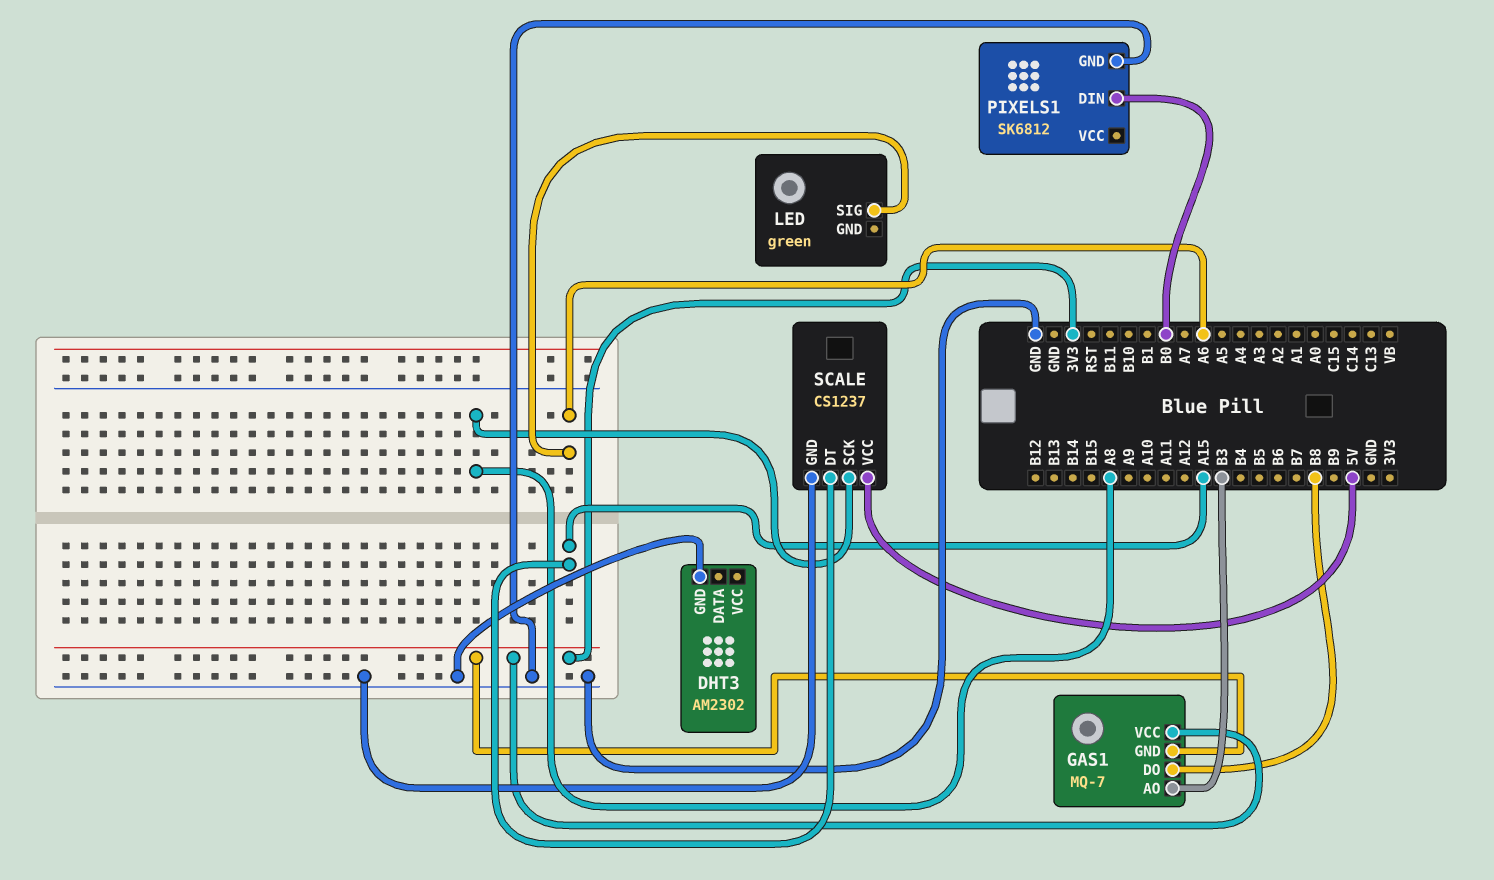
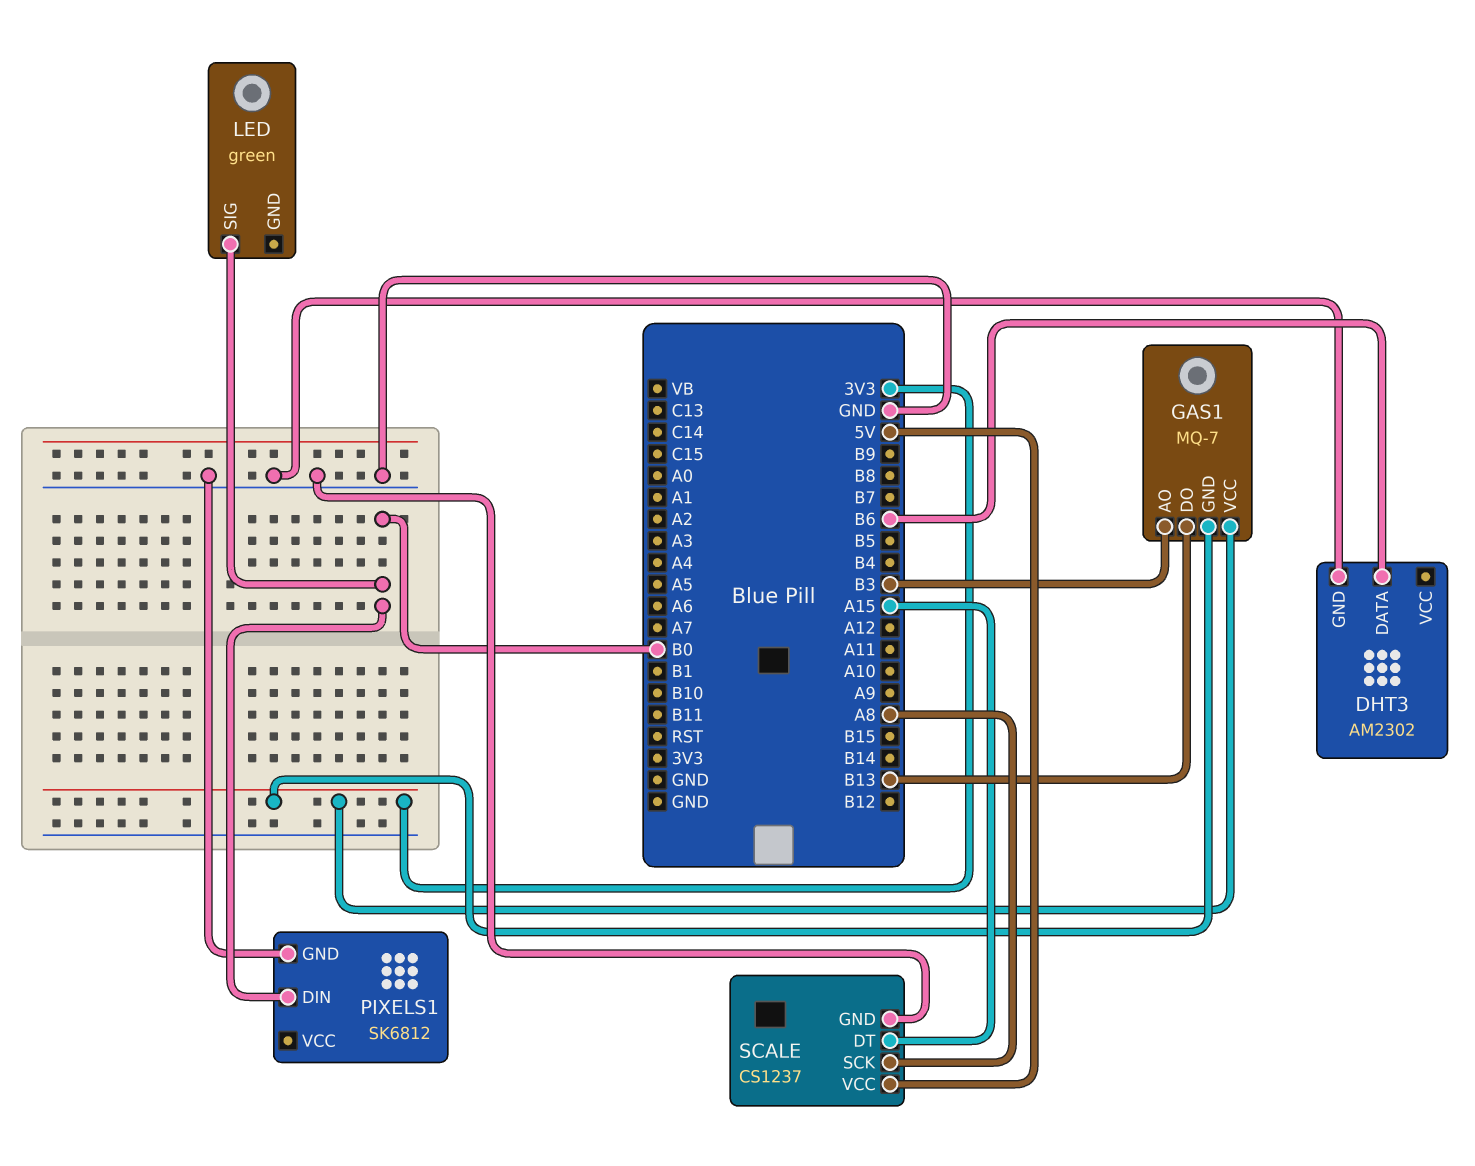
DHT3 pin DATA: none -> B6
GAS1 pin DO: B8 -> B13
LED pin SIG: A6 -> B0

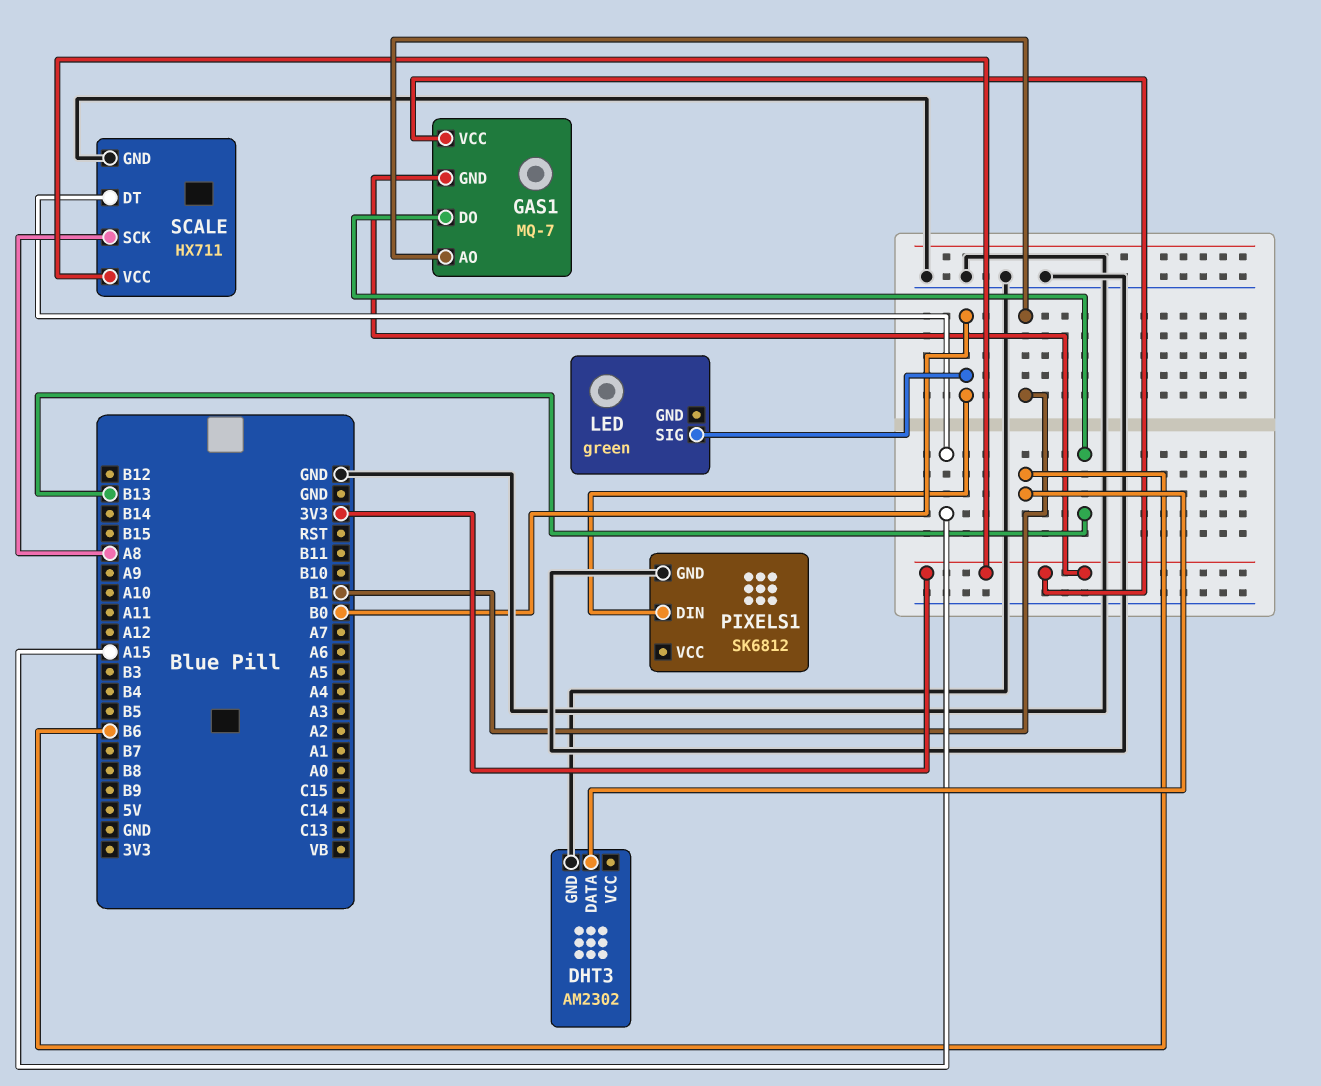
GAS1 pin AO: B3 -> B1
SCALE: CS1237 -> HX711
SCALE pin VCC: 5V -> 3V3

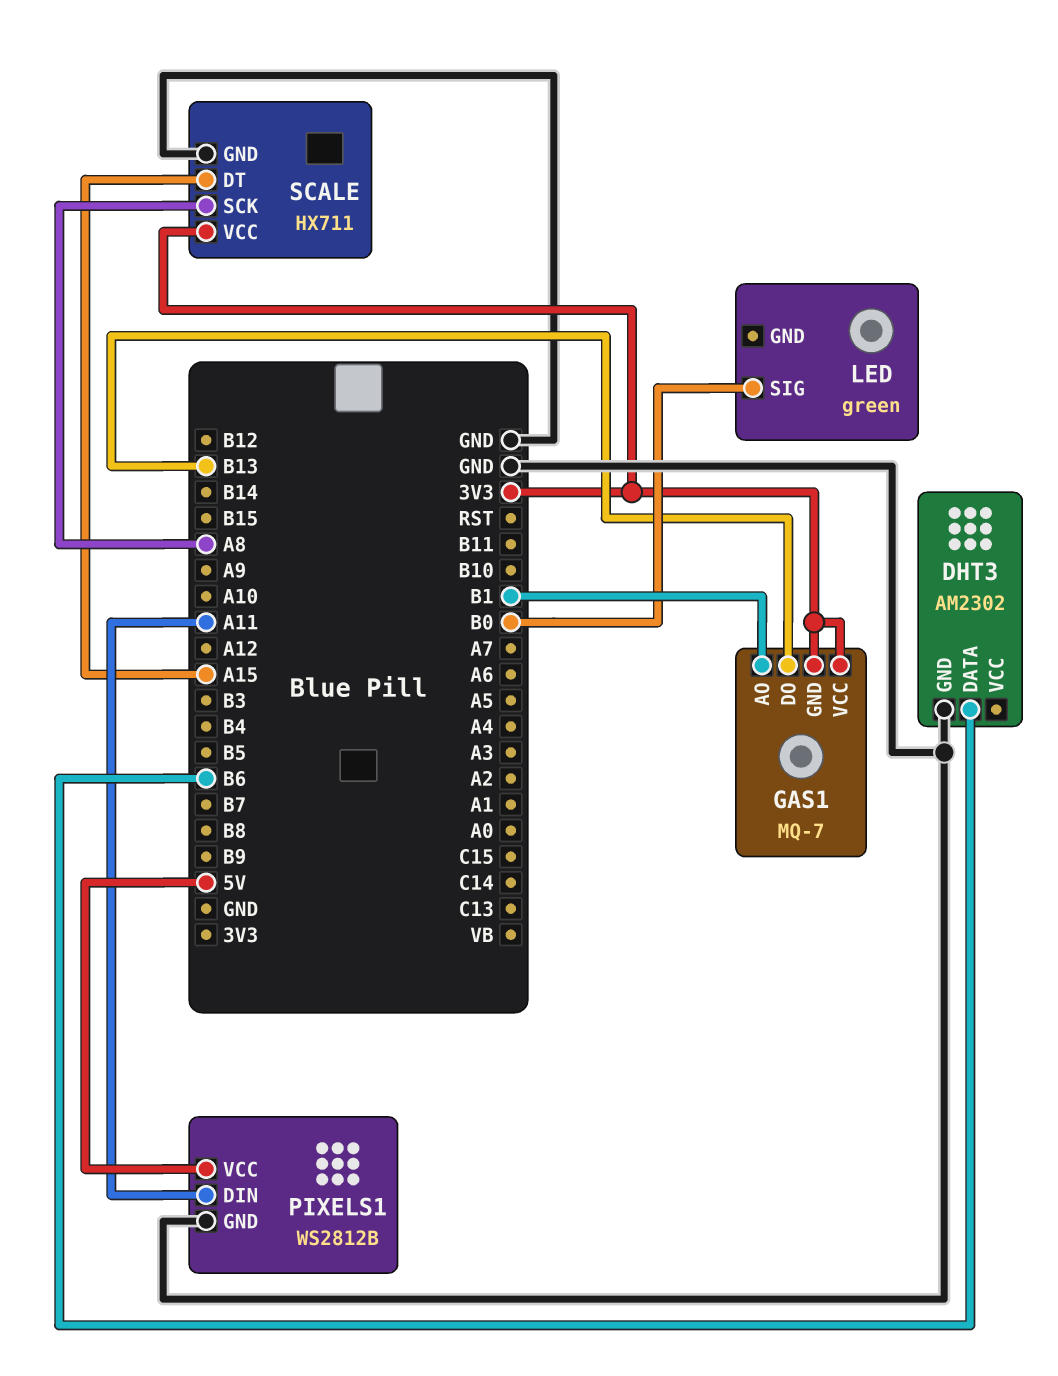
PIXELS1: SK6812 -> WS2812B
PIXELS1 pin DIN: B0 -> A11
PIXELS1 pin VCC: none -> 5V

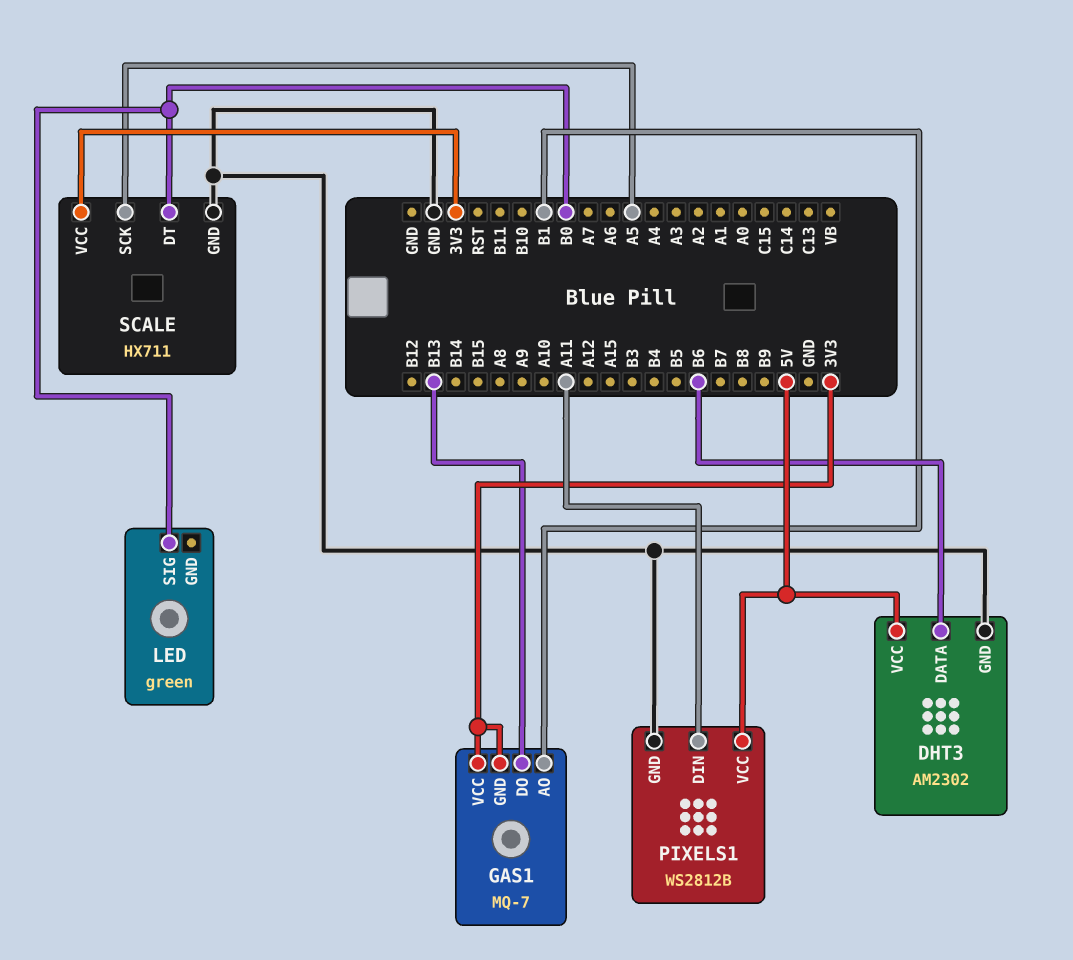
DHT3 pin VCC: none -> 5V
SCALE pin DT: A15 -> B0
SCALE pin SCK: A8 -> A5

